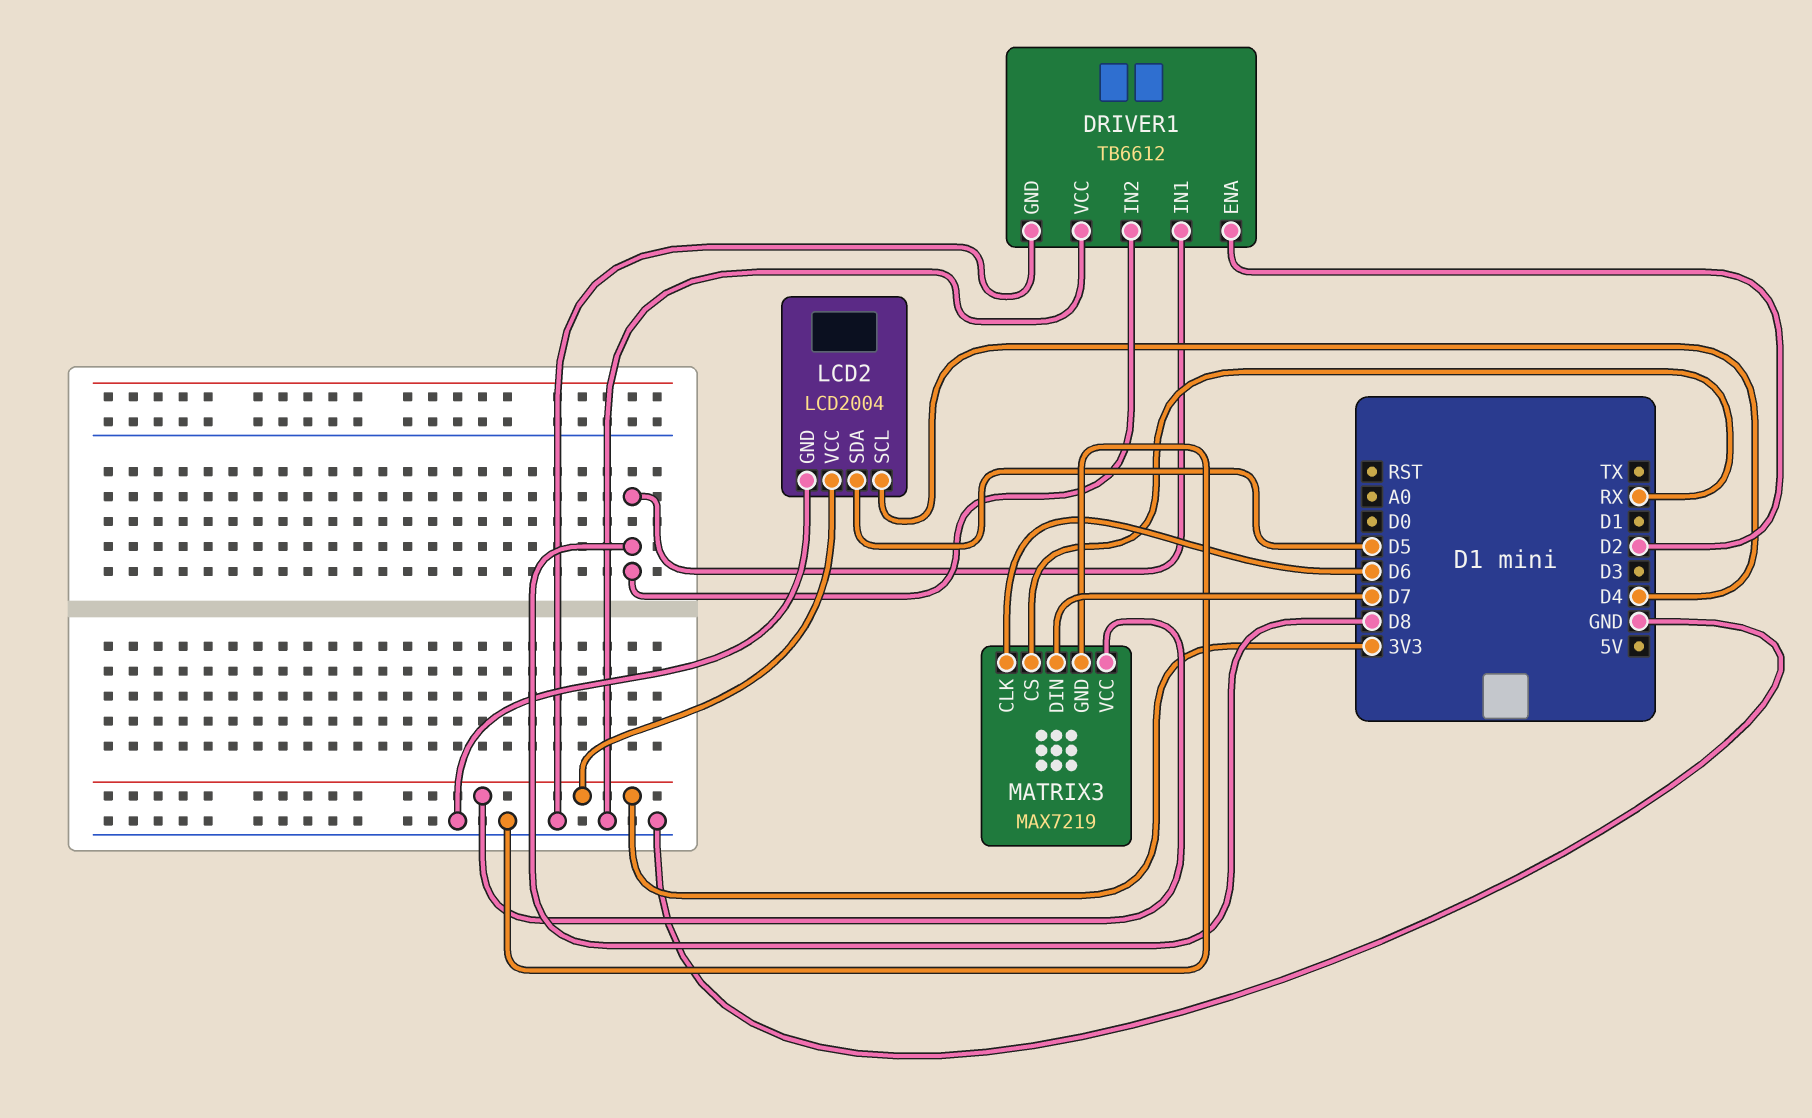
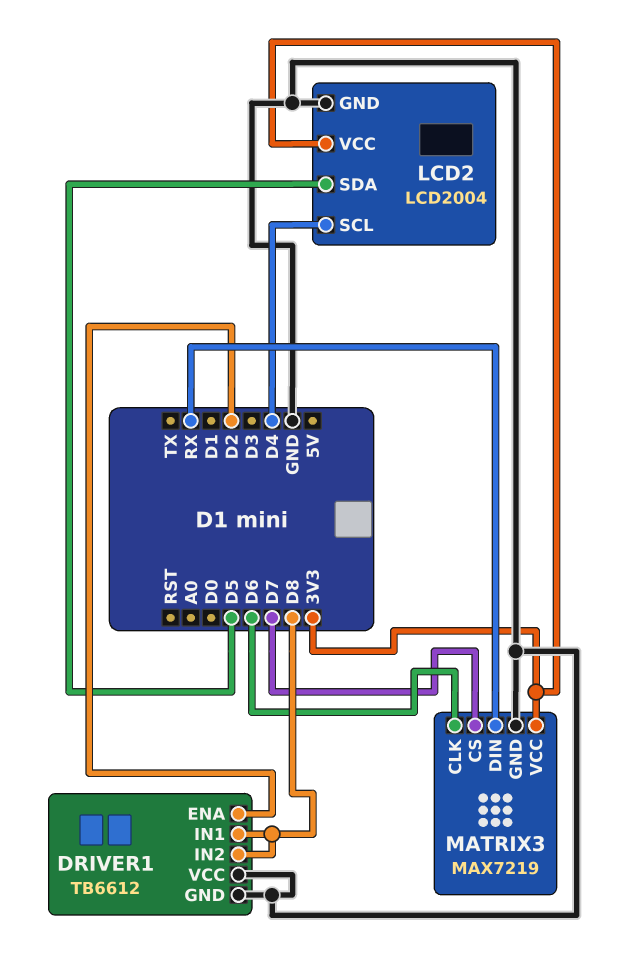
MATRIX3 pin CS: RX -> D7
MATRIX3 pin DIN: D7 -> RX

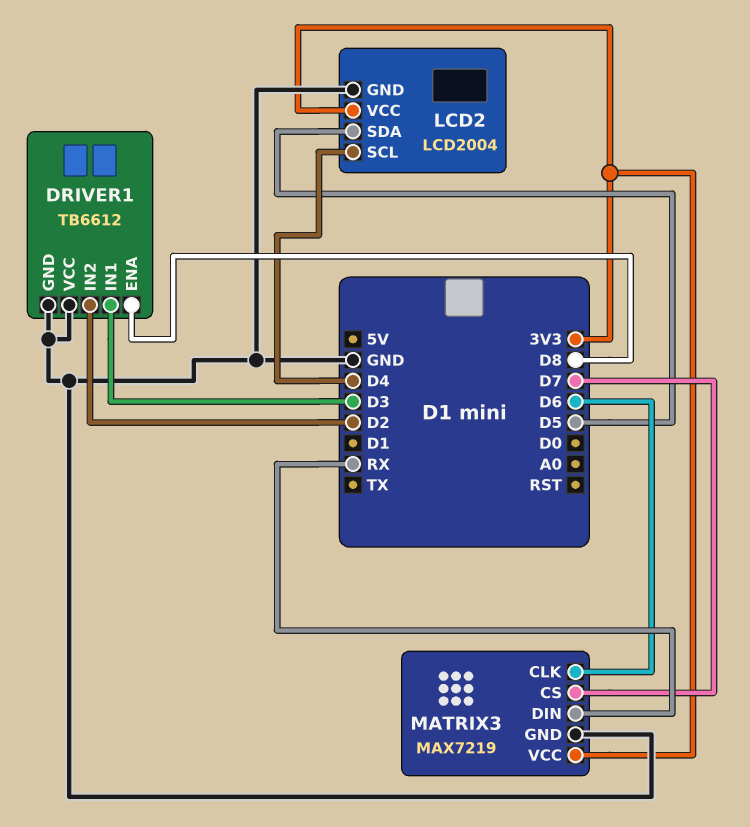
DRIVER1 pin ENA: D2 -> D8
DRIVER1 pin IN1: D8 -> D3
DRIVER1 pin IN2: D8 -> D2

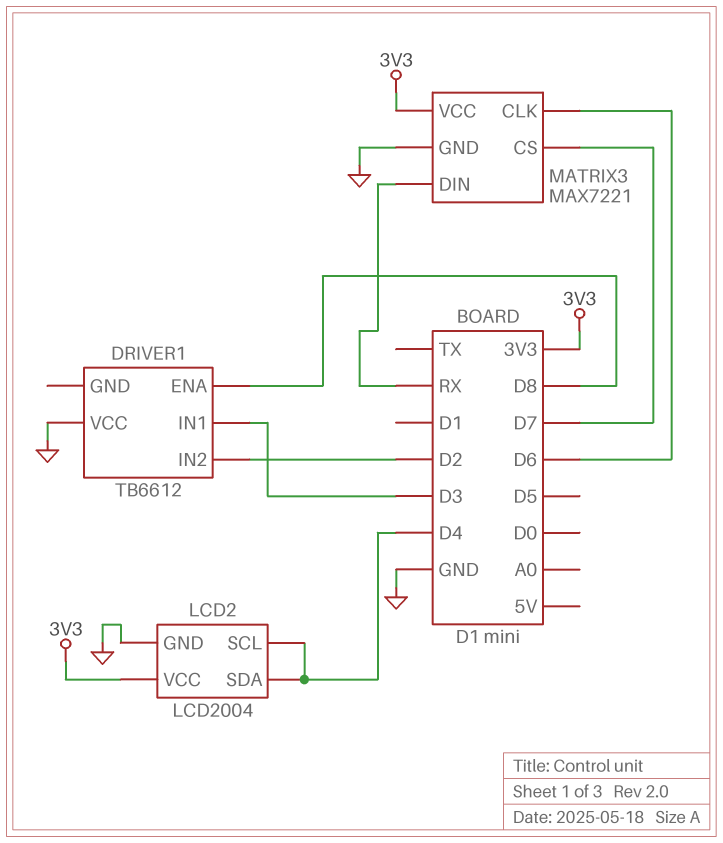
DRIVER1 pin GND: GND -> none
LCD2 pin SDA: D5 -> D4
MATRIX3: MAX7219 -> MAX7221

